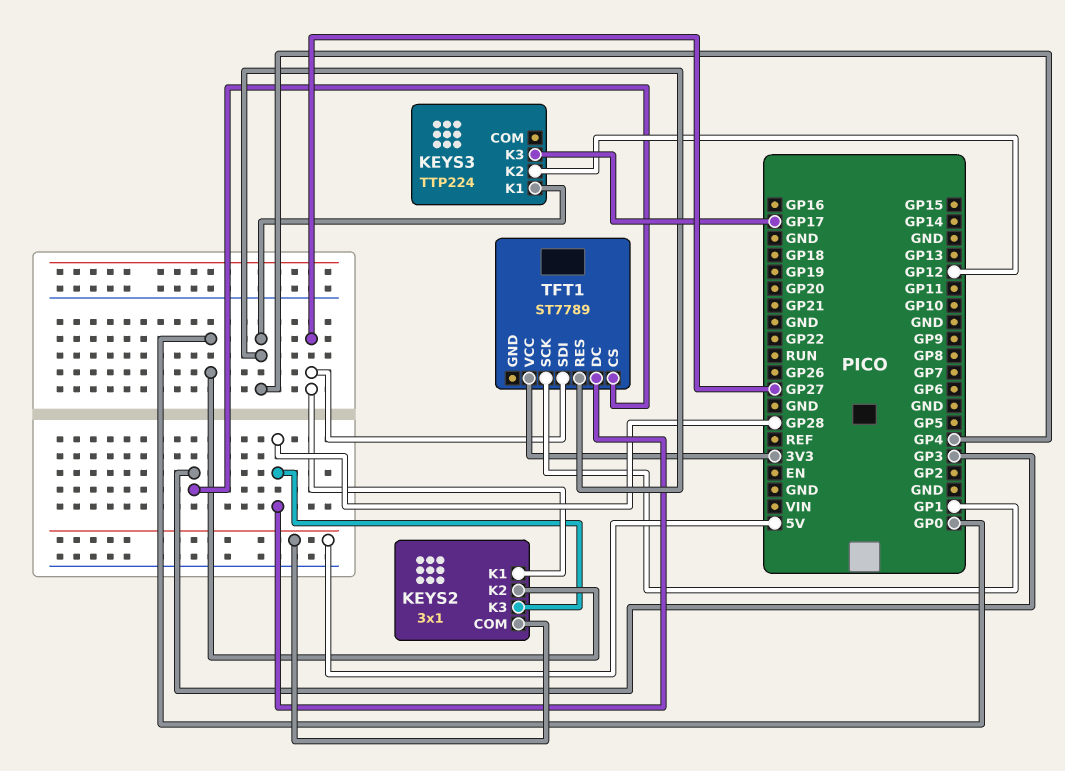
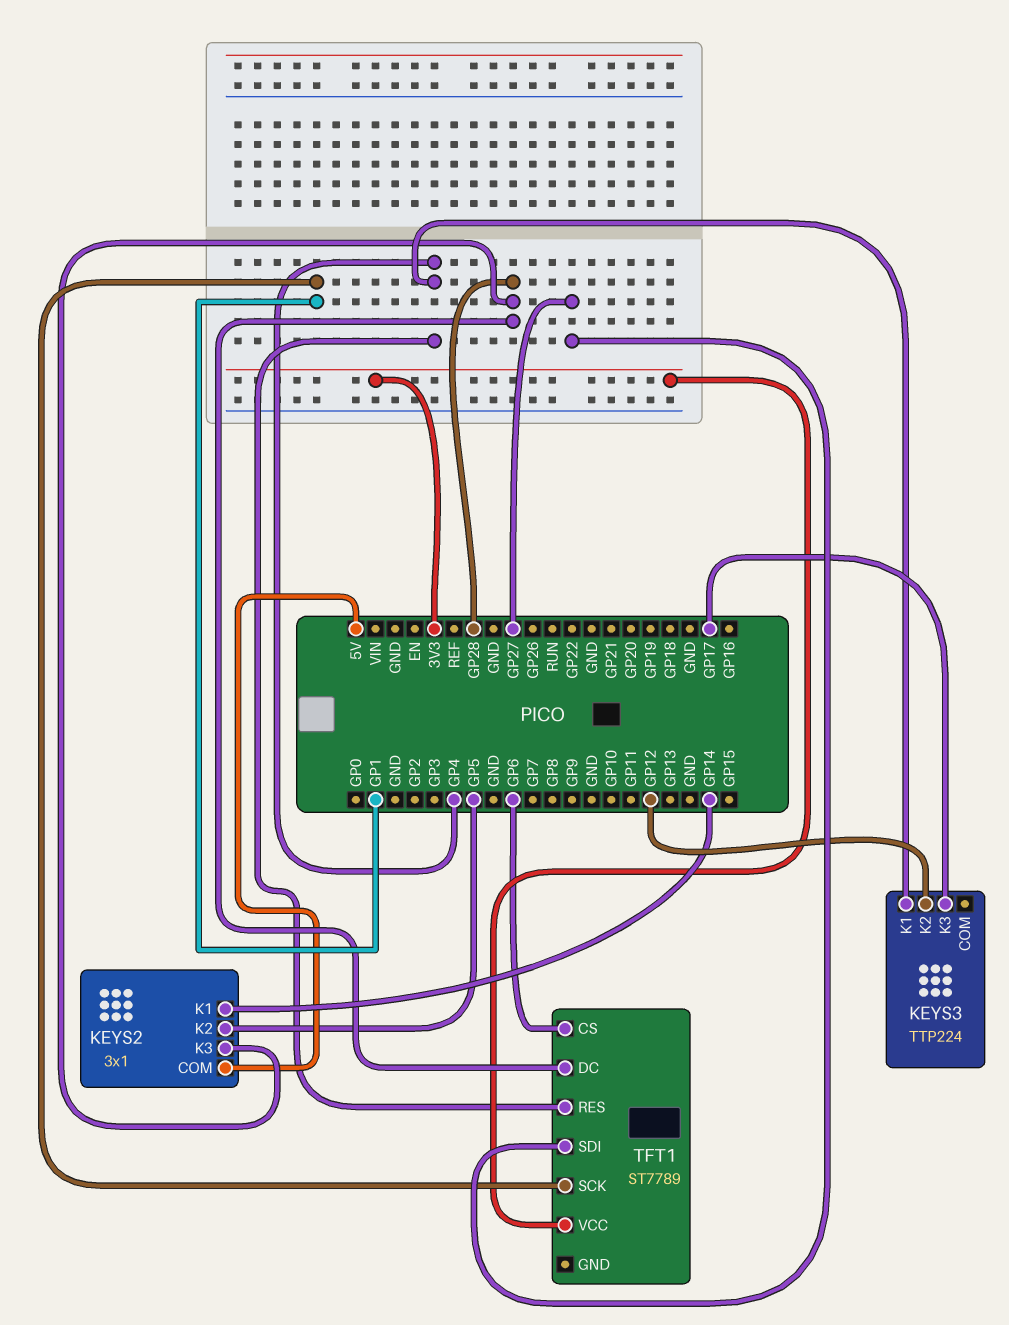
KEYS2 pin K1: GP27 -> GP14
KEYS2 pin K2: GP0 -> GP5
TFT1 pin CS: GP3 -> GP6

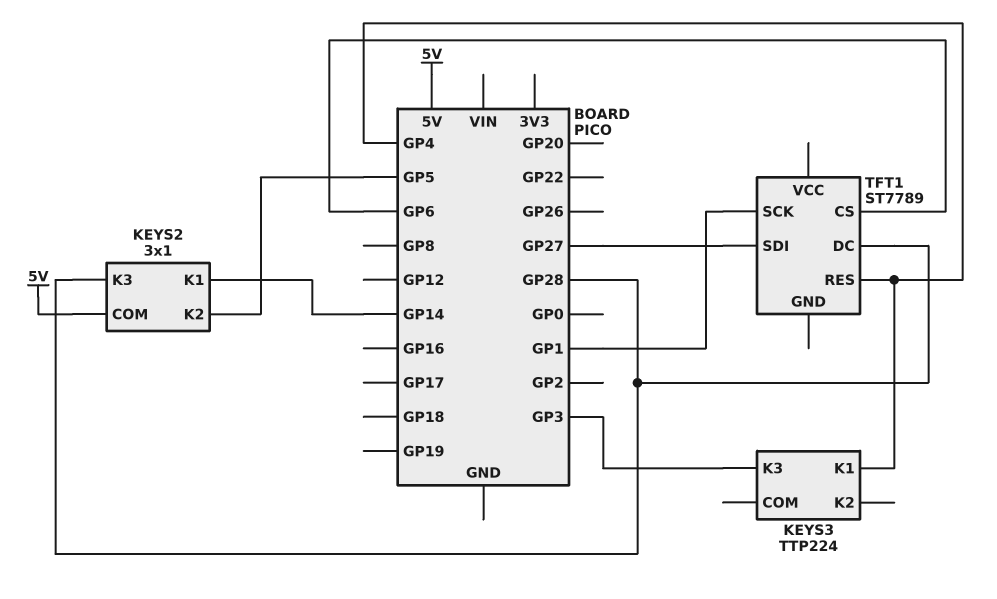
KEYS3 pin K2: GP12 -> none
KEYS3 pin K3: GP17 -> GP3
TFT1 pin VCC: 3V3 -> none

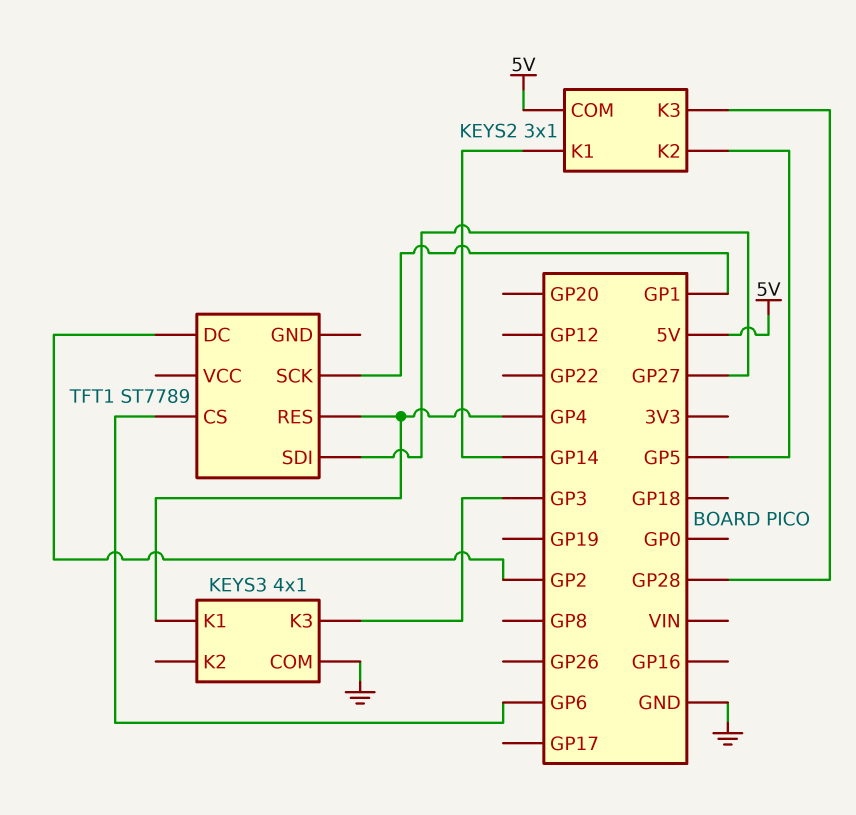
KEYS3: TTP224 -> 4x1
KEYS3 pin COM: none -> GND
TFT1 pin DC: GP28 -> GP2

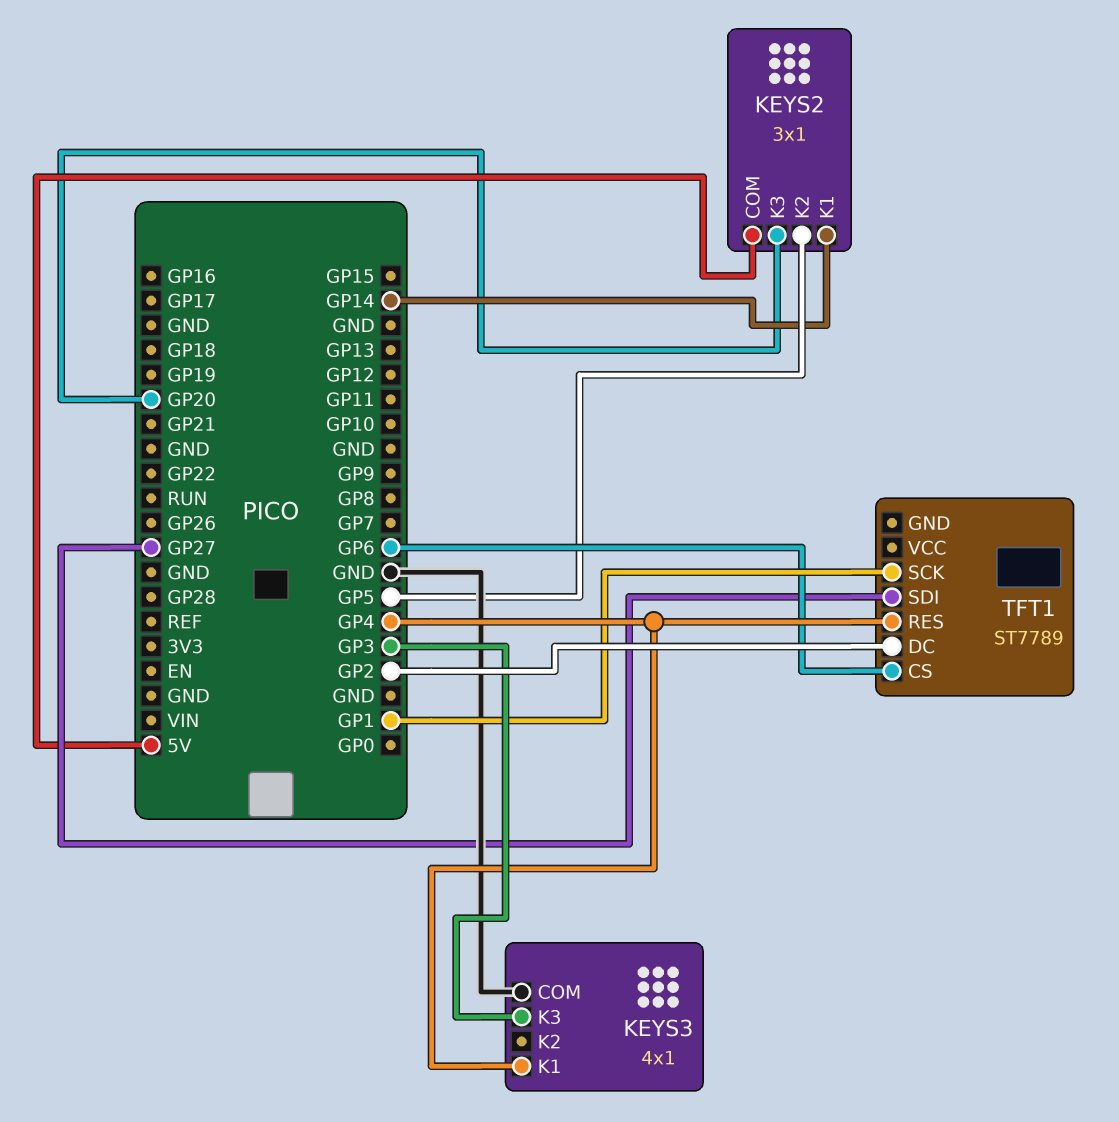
KEYS2 pin K3: GP28 -> GP20

